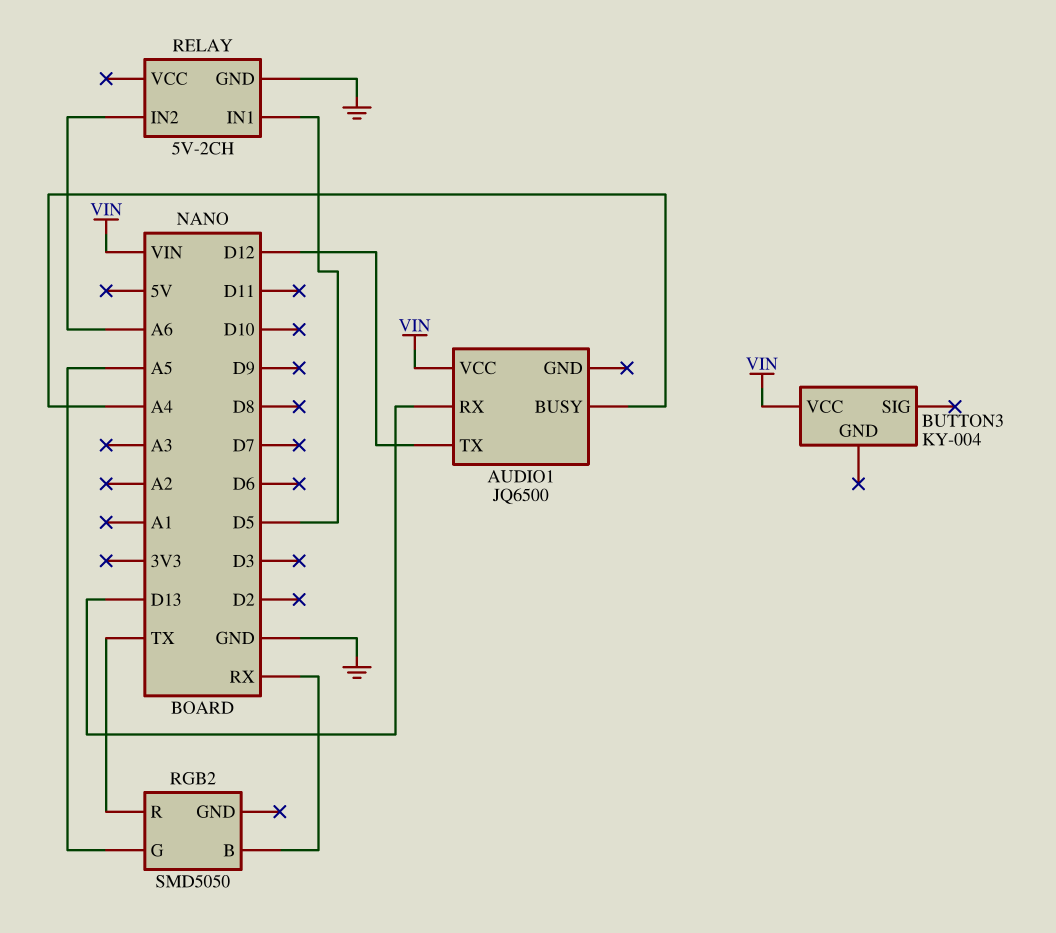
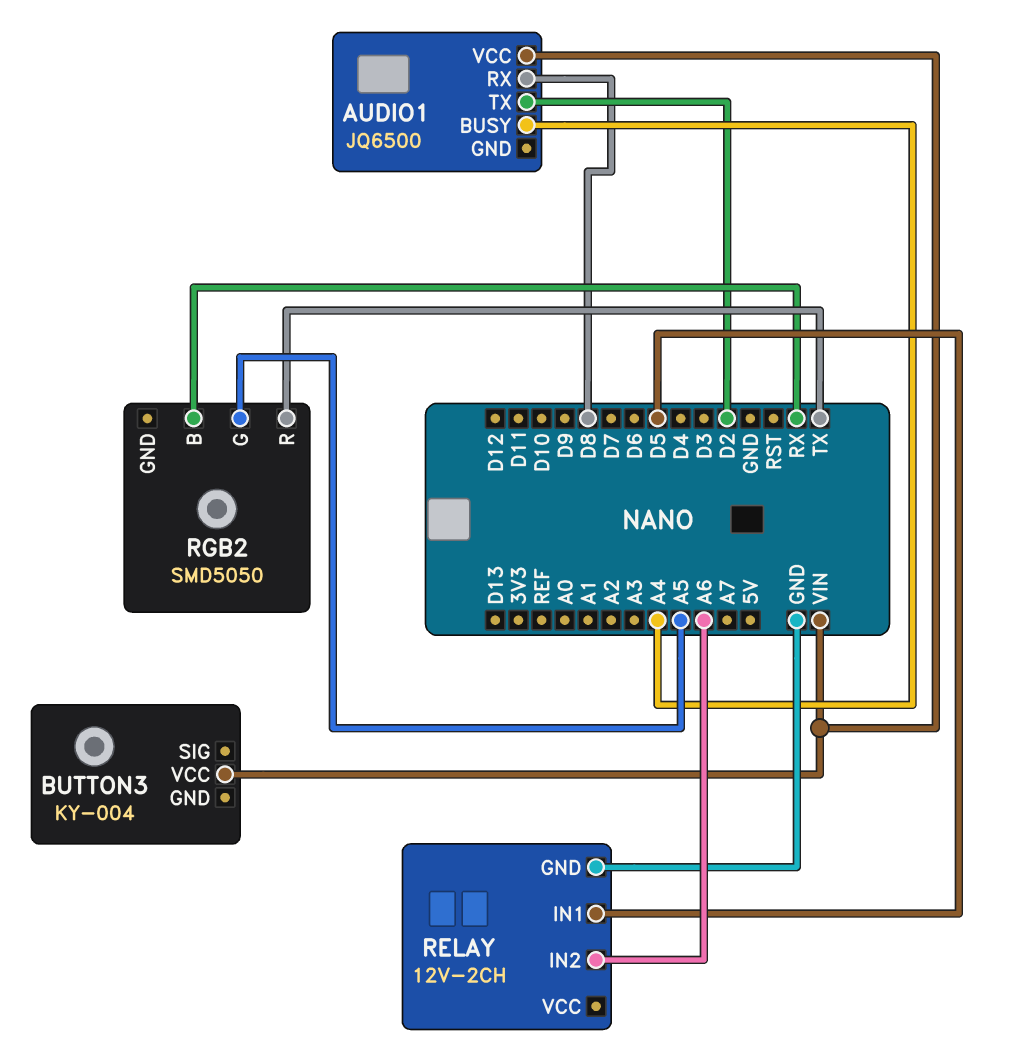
AUDIO1 pin RX: D13 -> D8
AUDIO1 pin TX: D12 -> D2
RELAY: 5V-2CH -> 12V-2CH

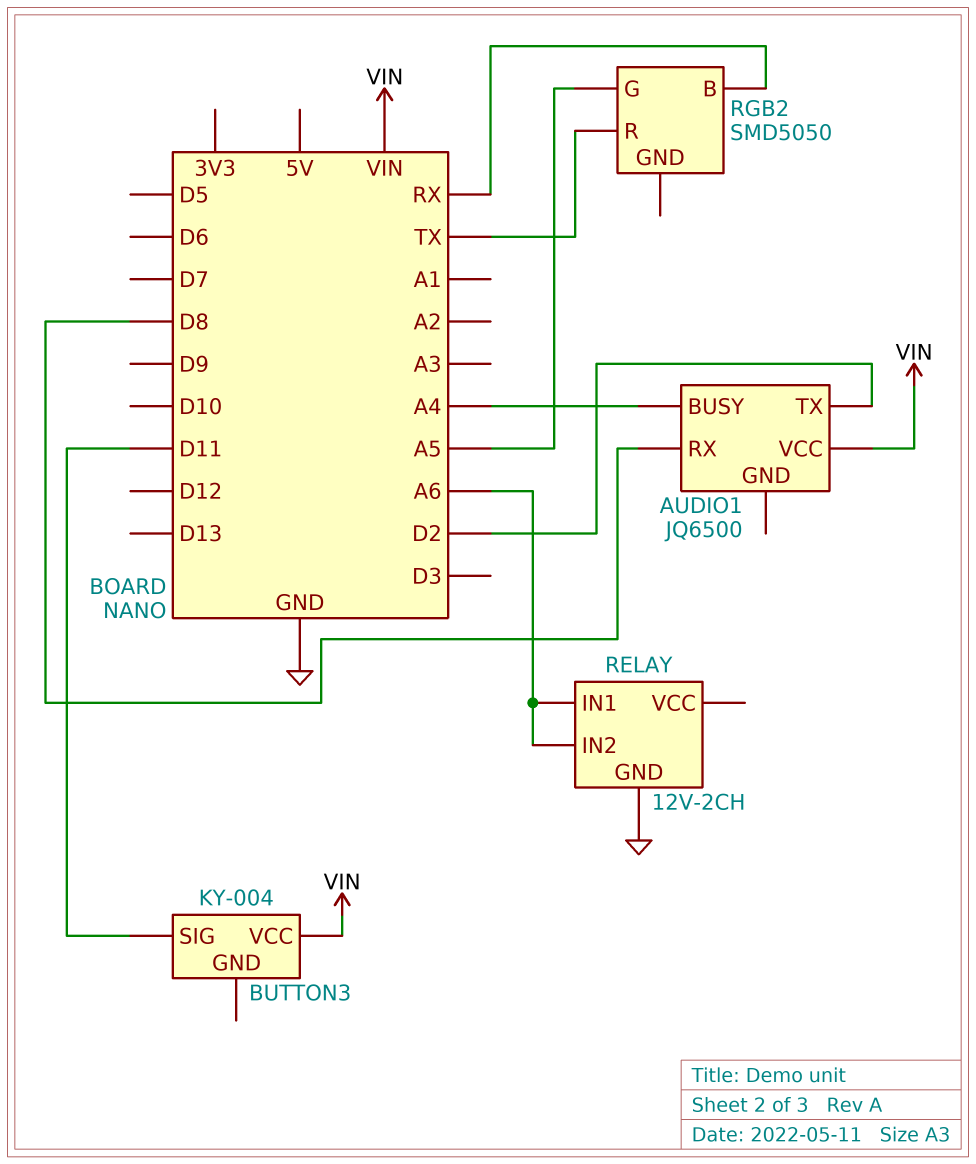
BUTTON3 pin SIG: none -> D11
RELAY pin IN1: D5 -> A6

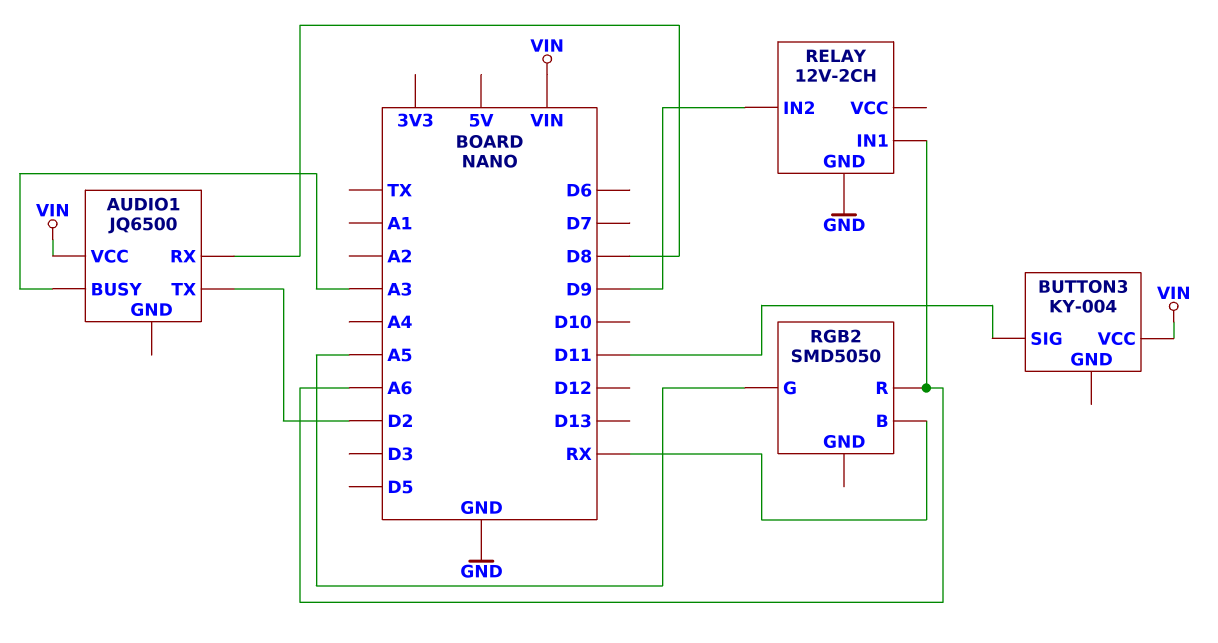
AUDIO1 pin BUSY: A4 -> A3
RELAY pin IN2: A6 -> D9
RGB2 pin R: TX -> A6

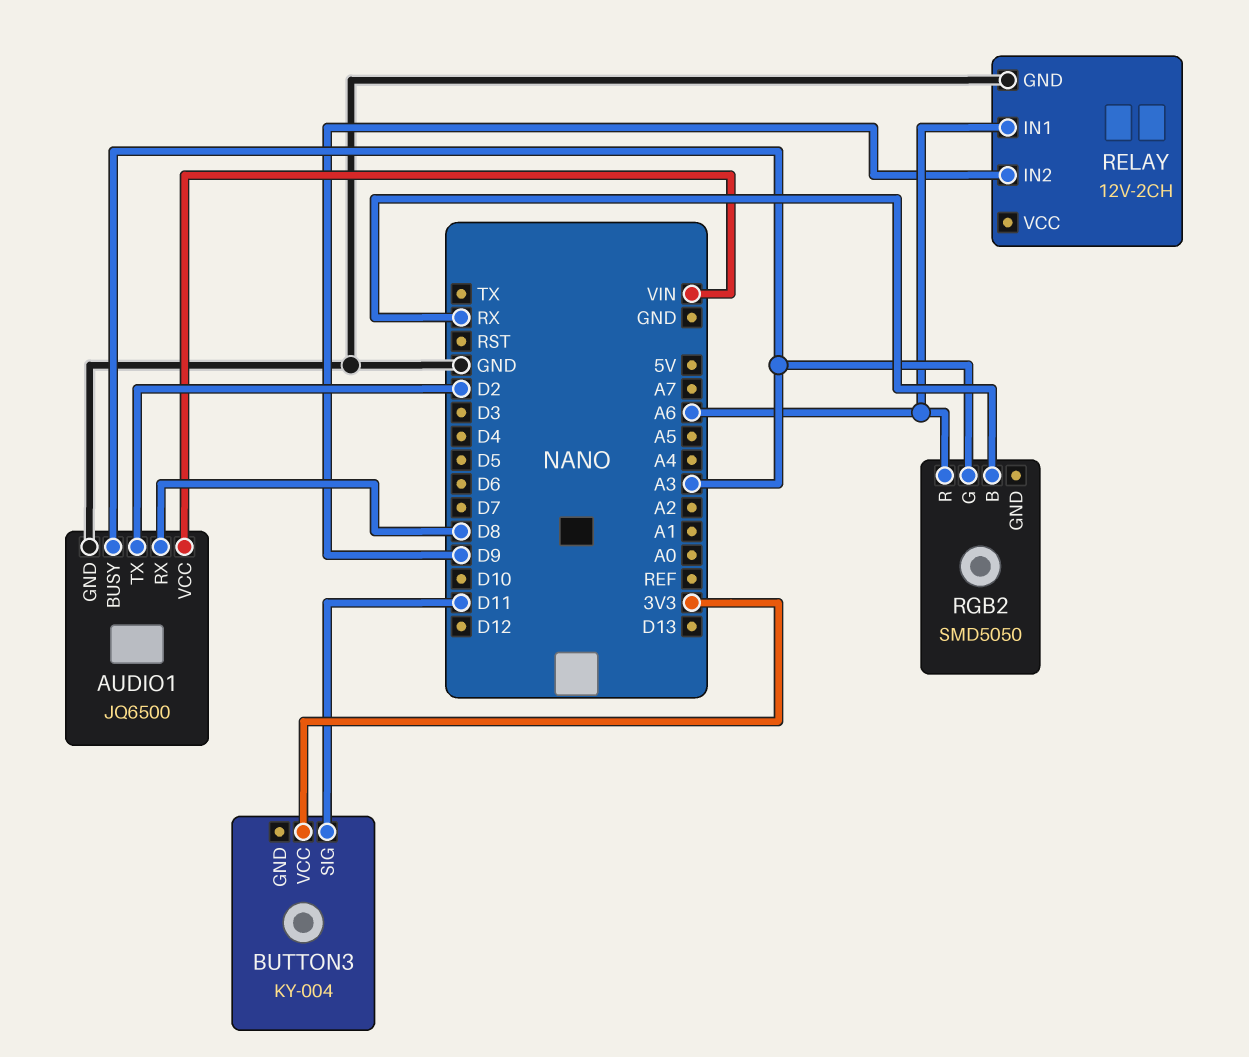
AUDIO1 pin GND: none -> GND
BUTTON3 pin VCC: VIN -> 3V3
RGB2 pin G: A5 -> A3

